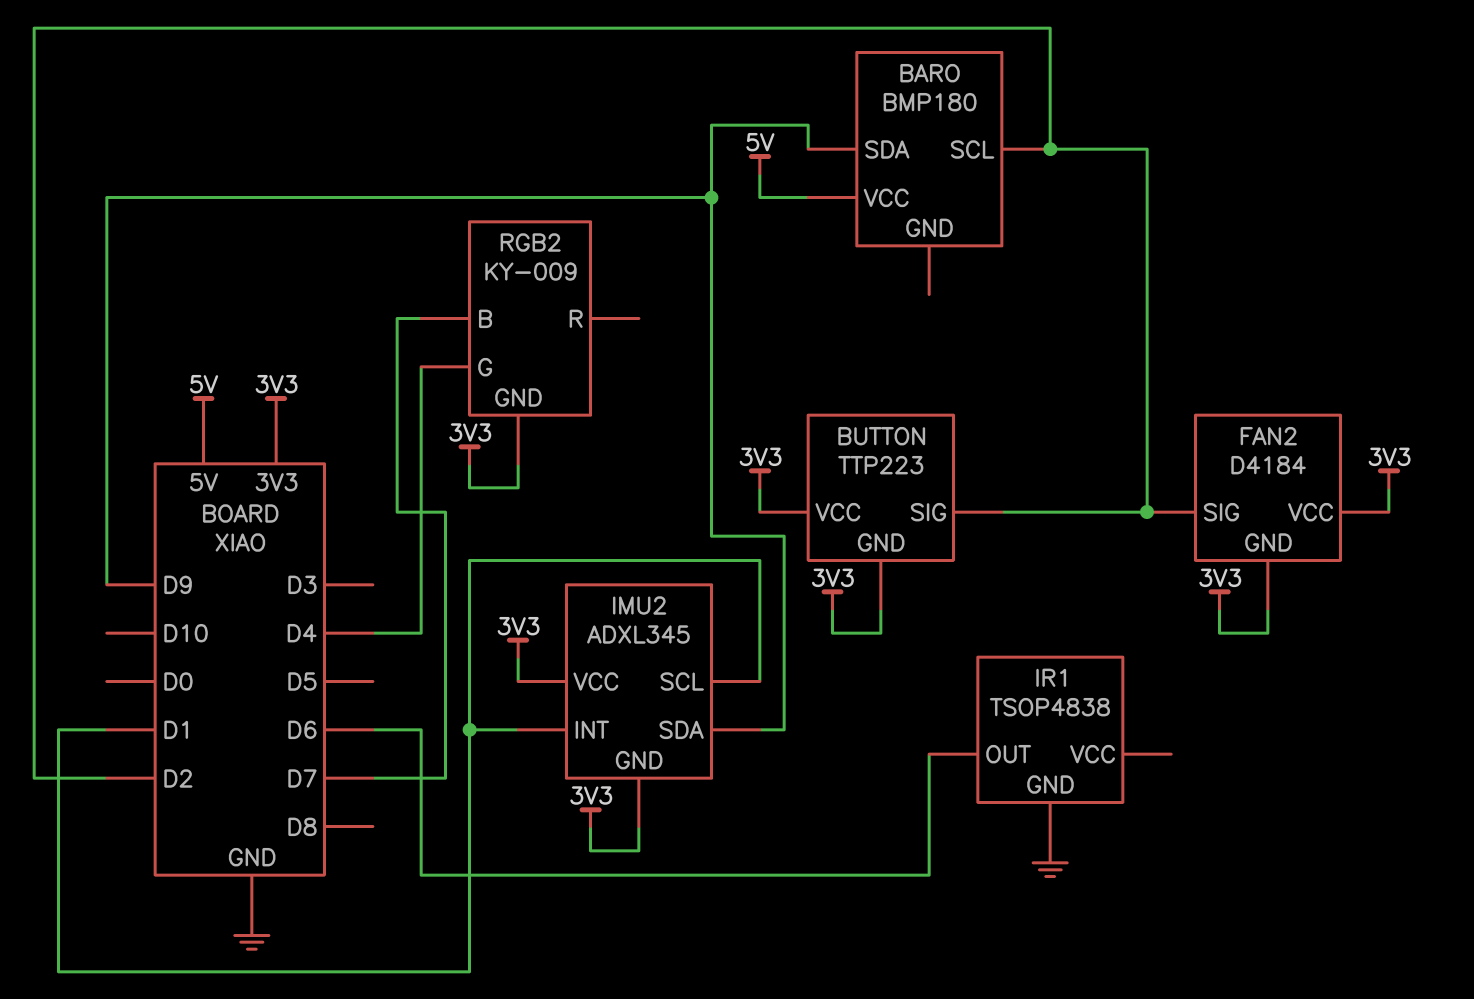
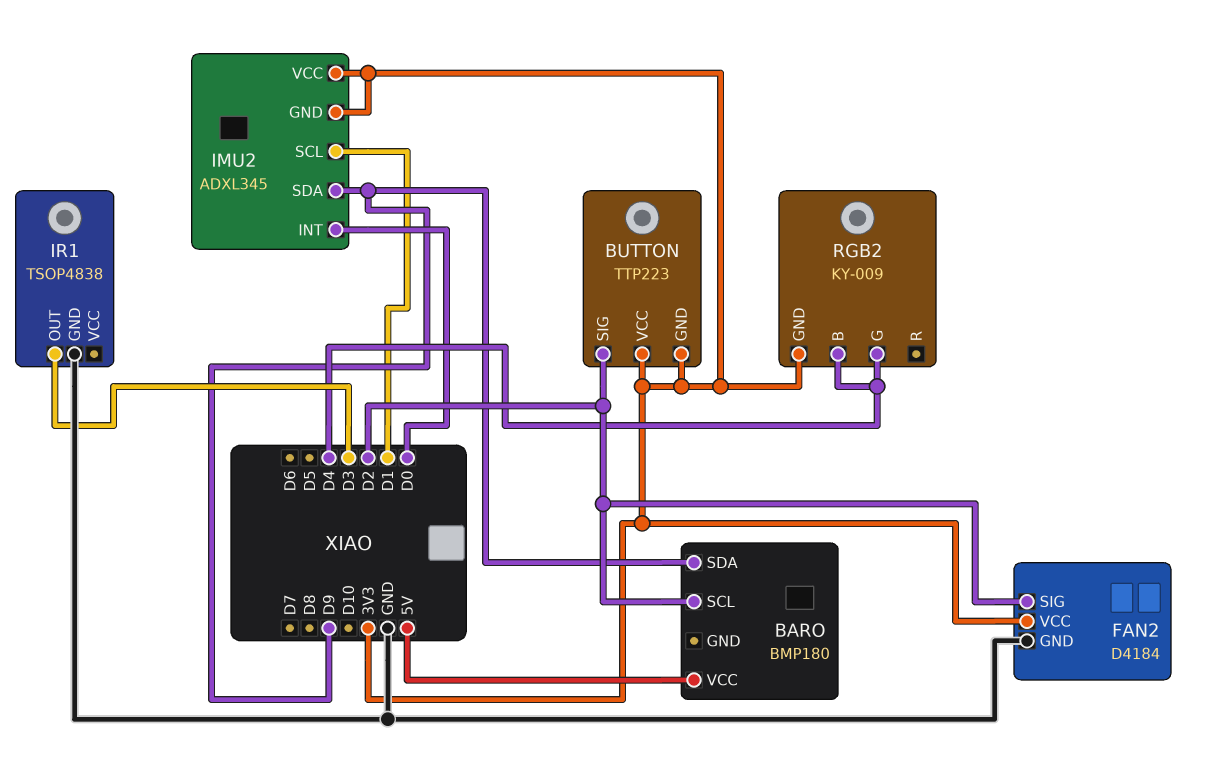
FAN2 pin GND: 3V3 -> GND
IMU2 pin INT: D1 -> D0
IR1 pin OUT: D6 -> D3
RGB2 pin B: D7 -> D4

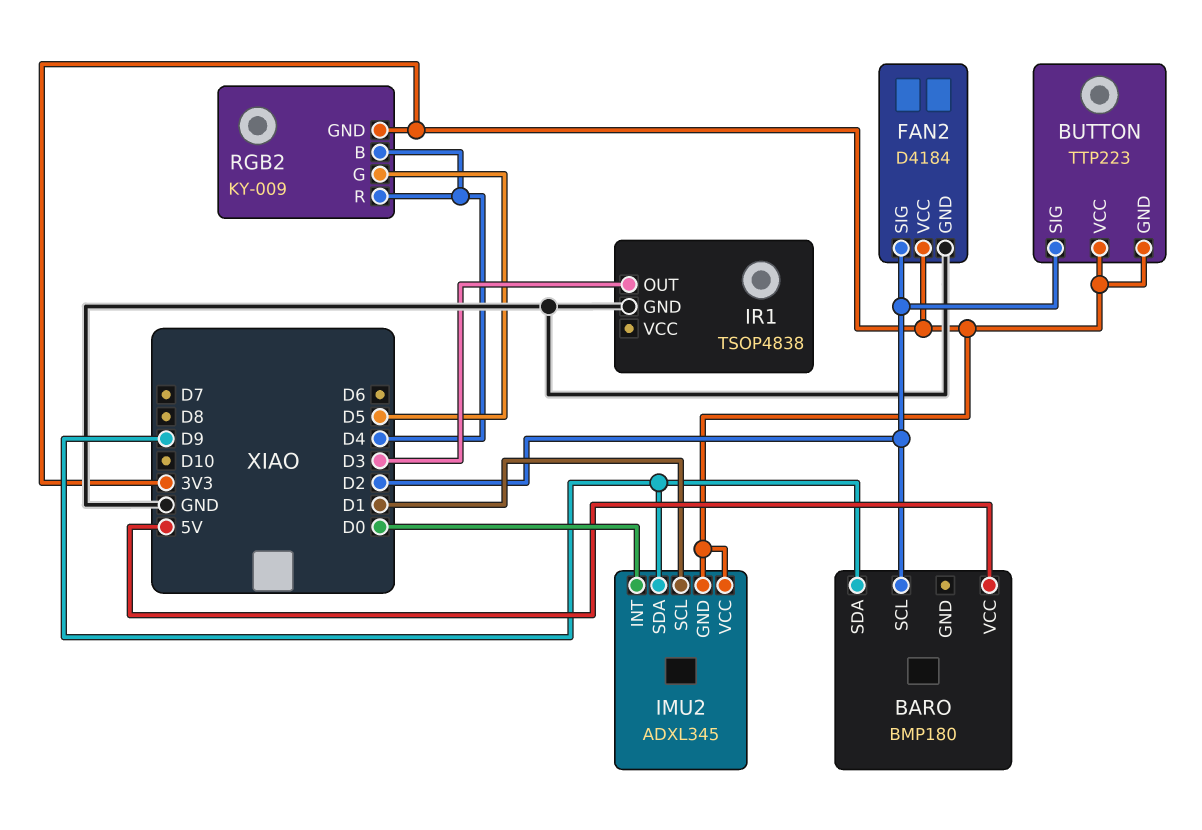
RGB2 pin G: D4 -> D5
RGB2 pin R: none -> D4

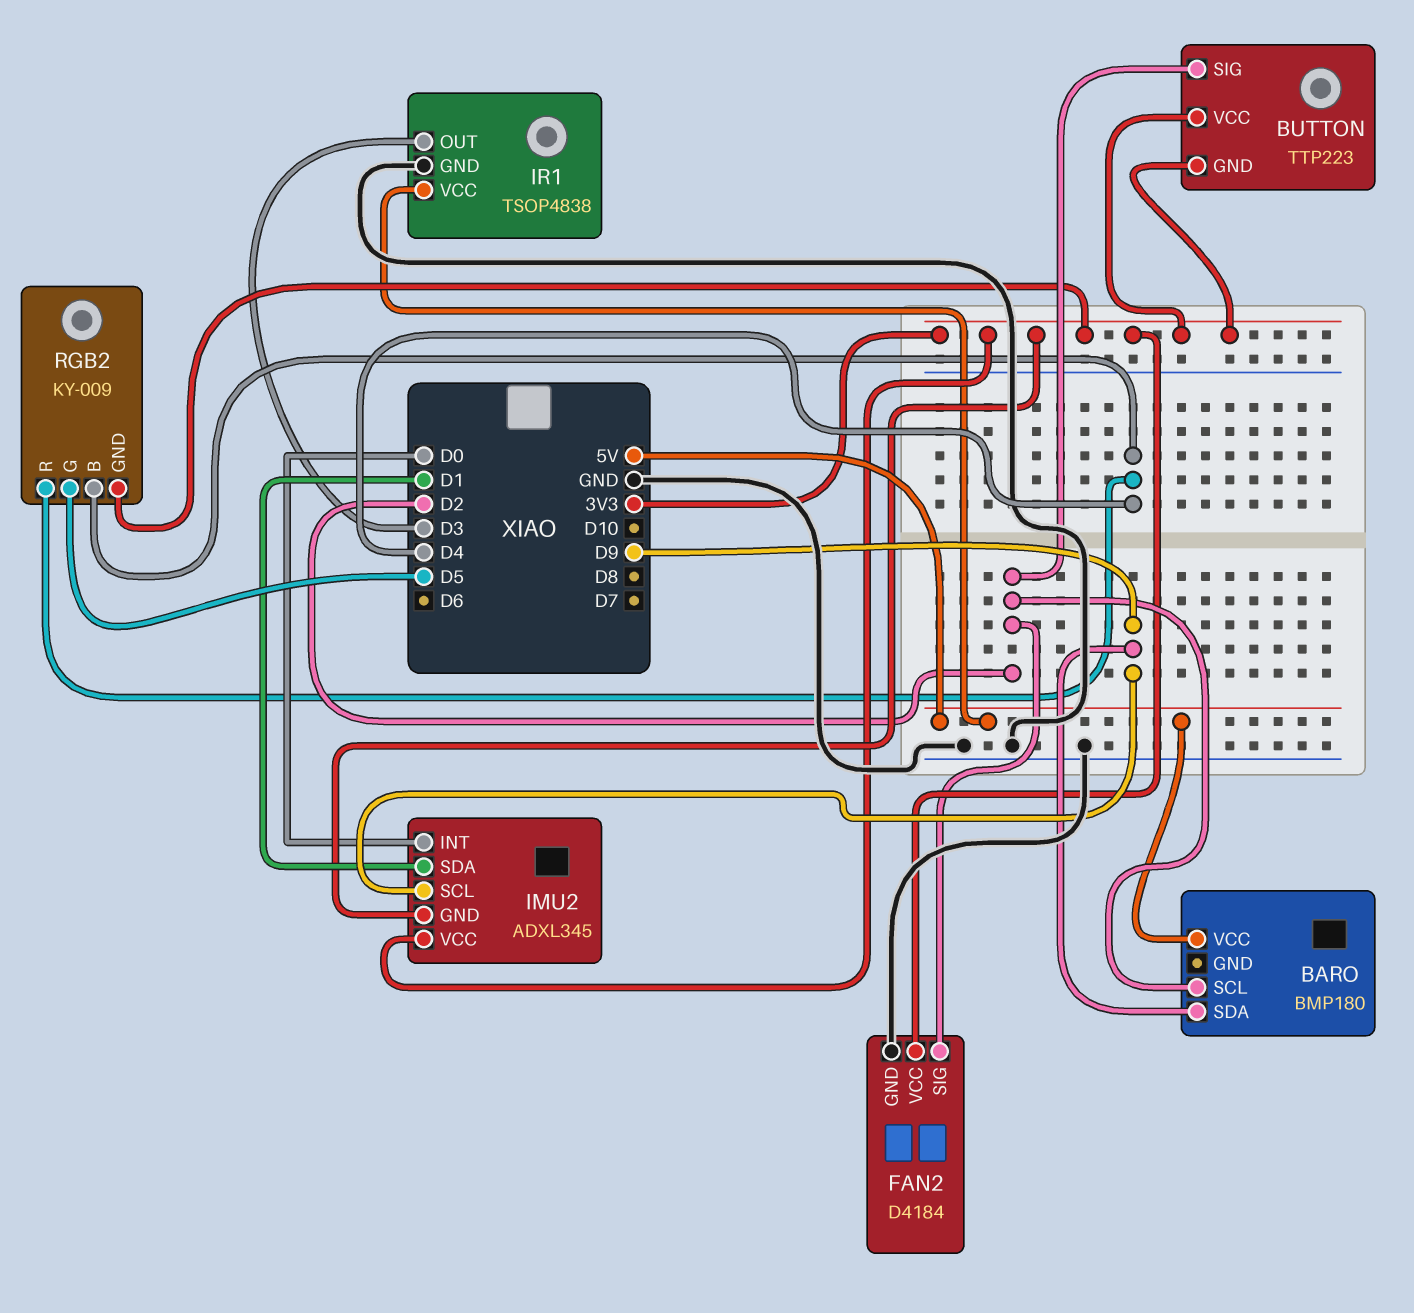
IMU2 pin SCL: D1 -> D9
IMU2 pin SDA: D9 -> D1
IR1 pin VCC: none -> 5V

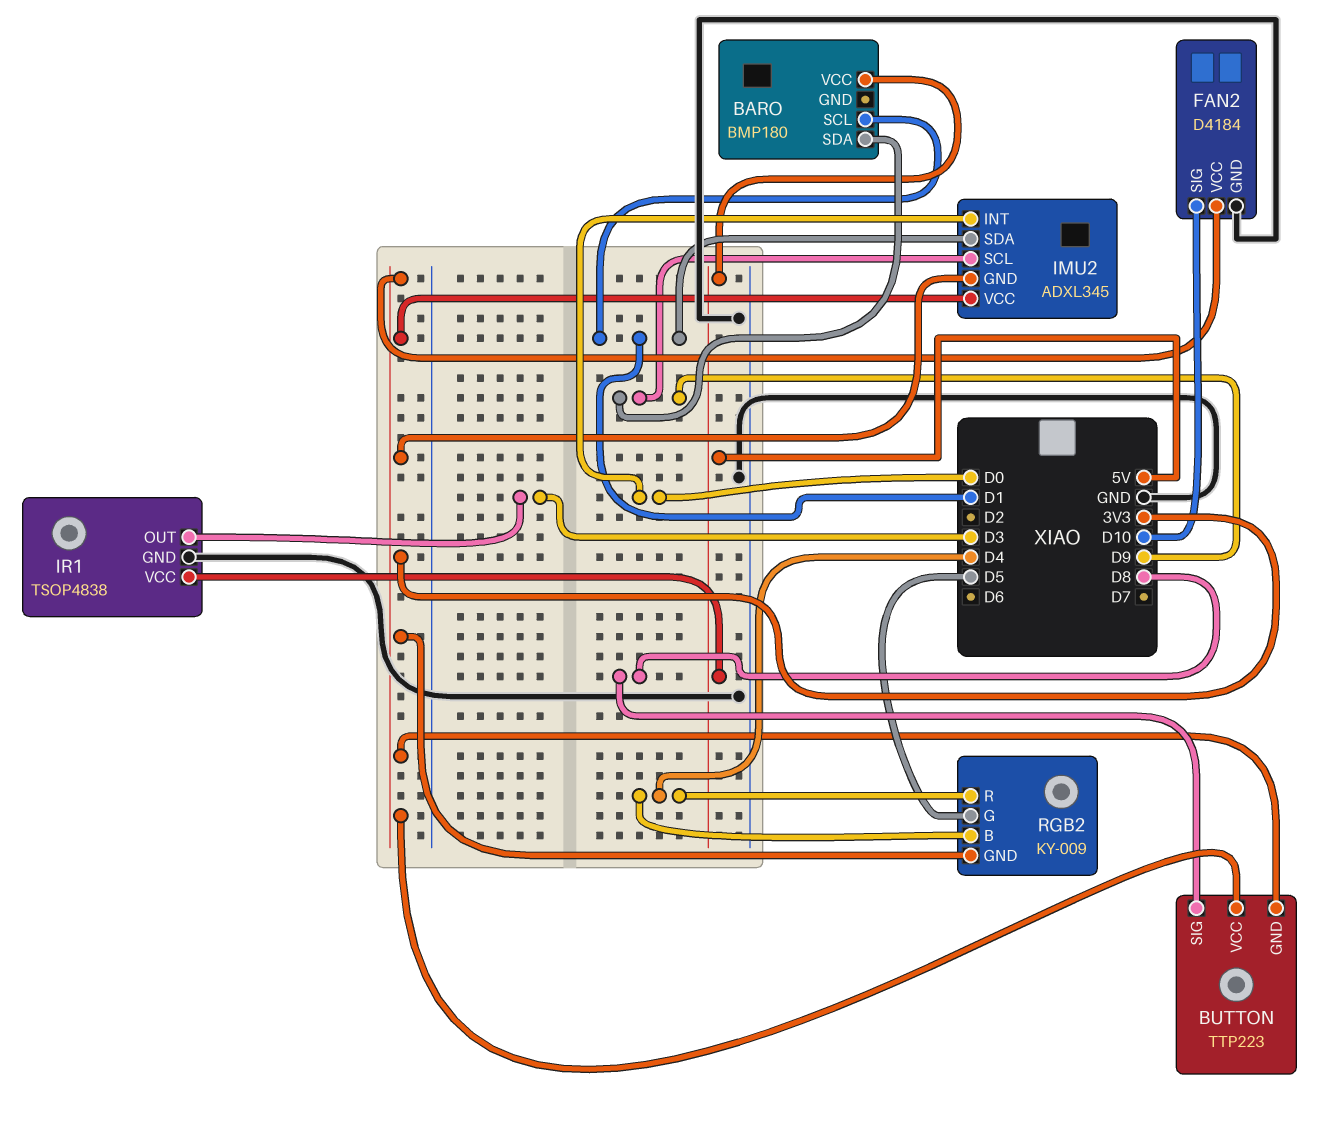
BARO pin SCL: D2 -> D1
BUTTON pin SIG: D2 -> D8
FAN2 pin SIG: D2 -> D10

